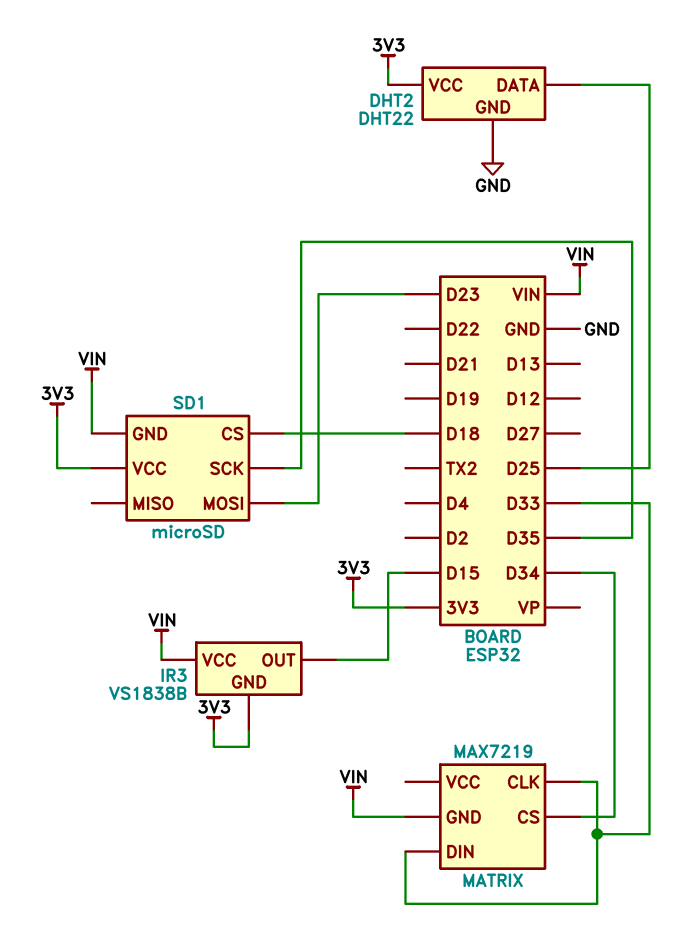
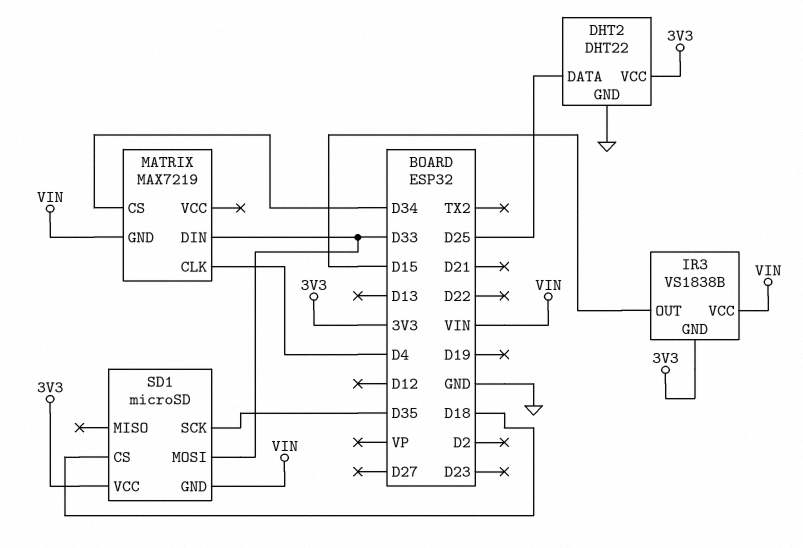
MATRIX pin CLK: D33 -> D4
SD1 pin MOSI: D23 -> D33

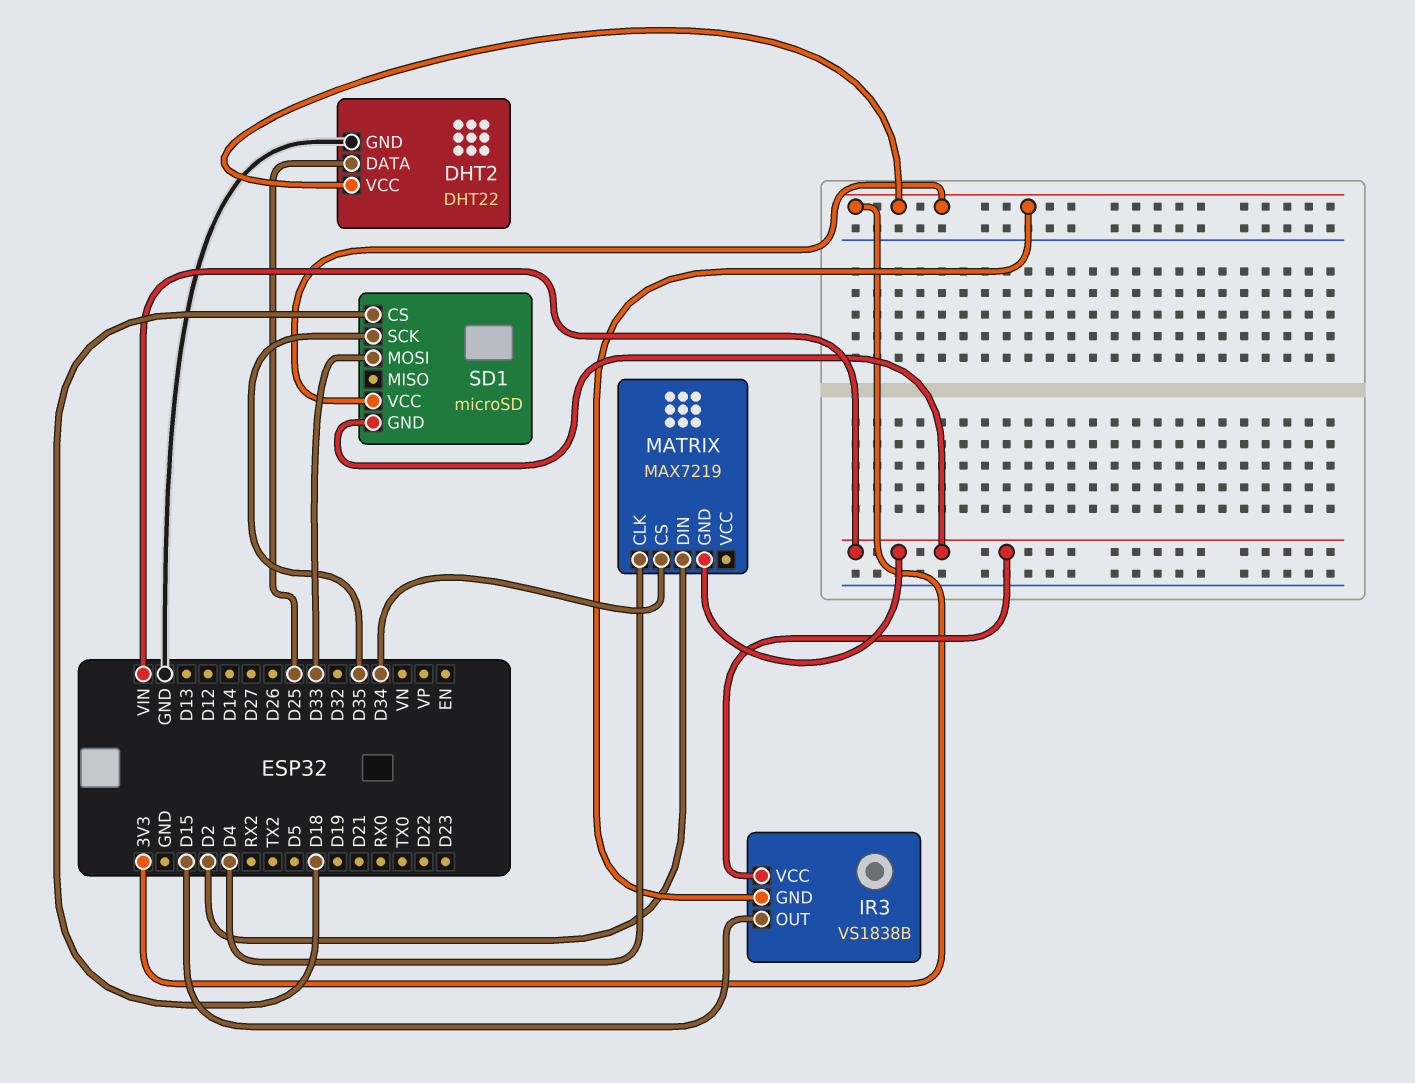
MATRIX pin DIN: D33 -> D2

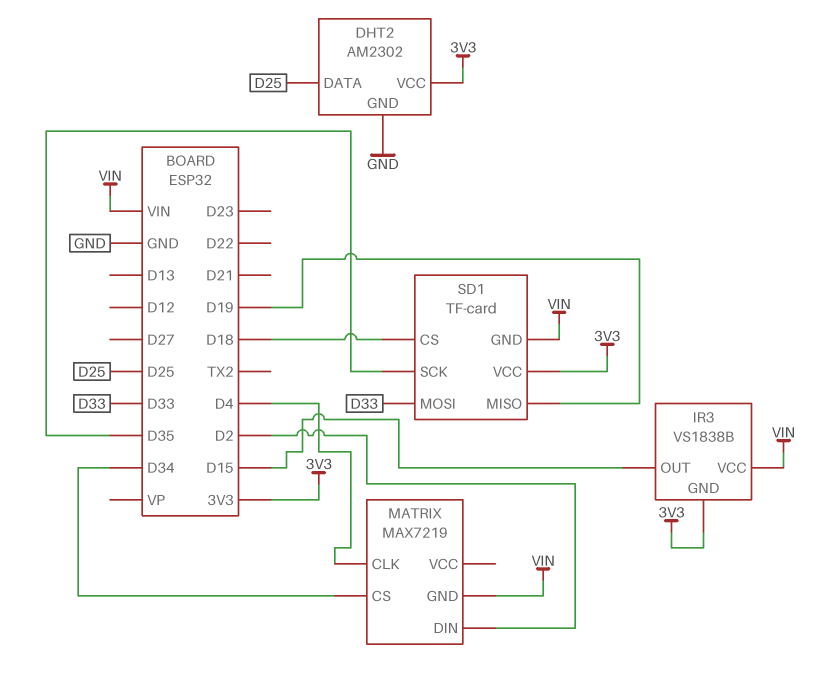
DHT2: DHT22 -> AM2302
SD1: microSD -> TF-card
SD1 pin MISO: none -> D19

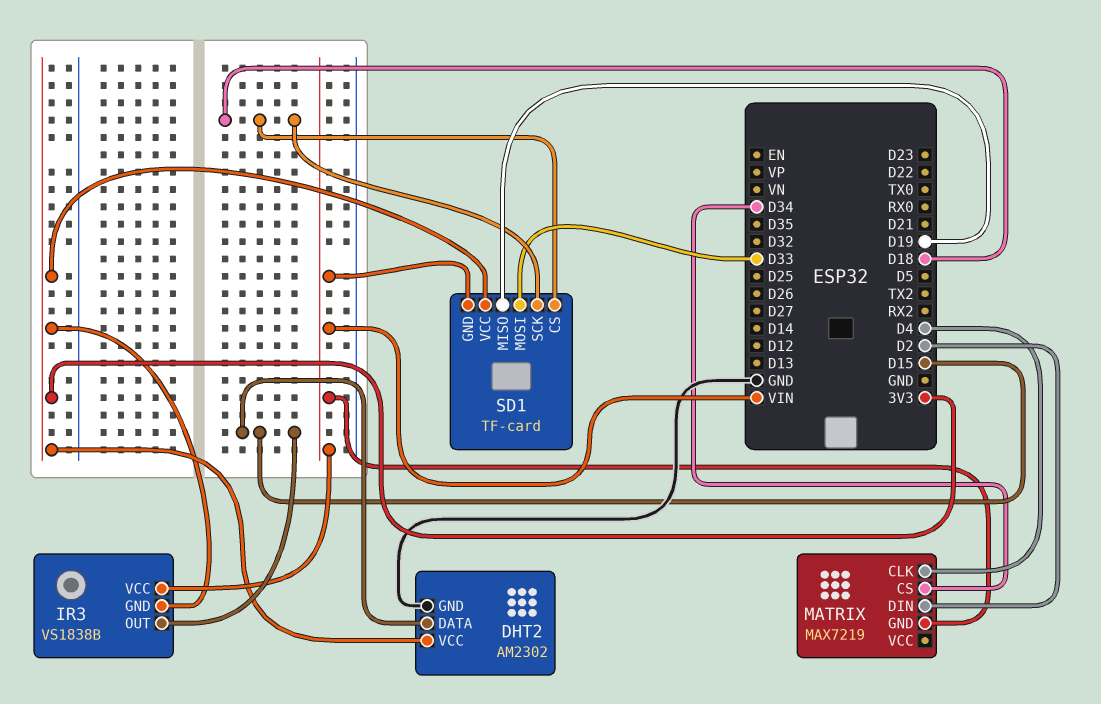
DHT2 pin DATA: D25 -> D15
SD1 pin SCK: D35 -> D18

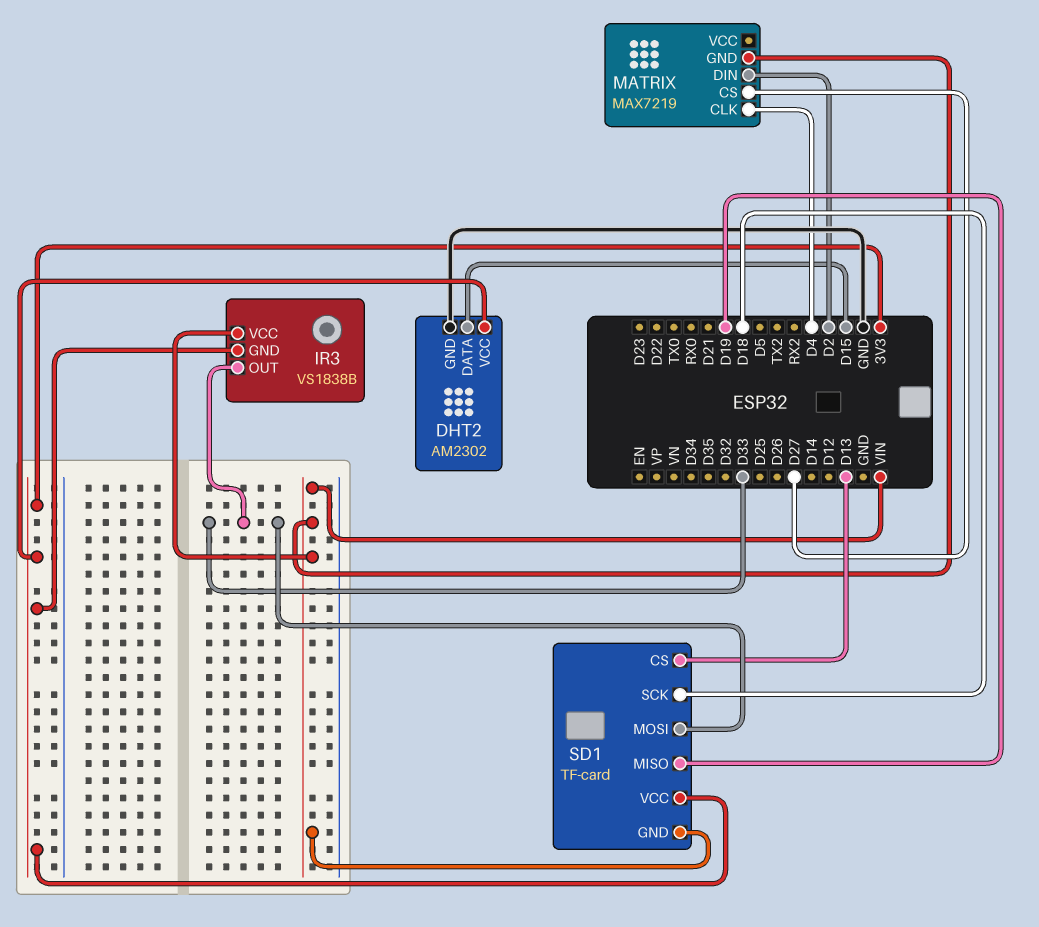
IR3 pin OUT: D15 -> D33
MATRIX pin CS: D34 -> D27
SD1 pin CS: D18 -> D13

